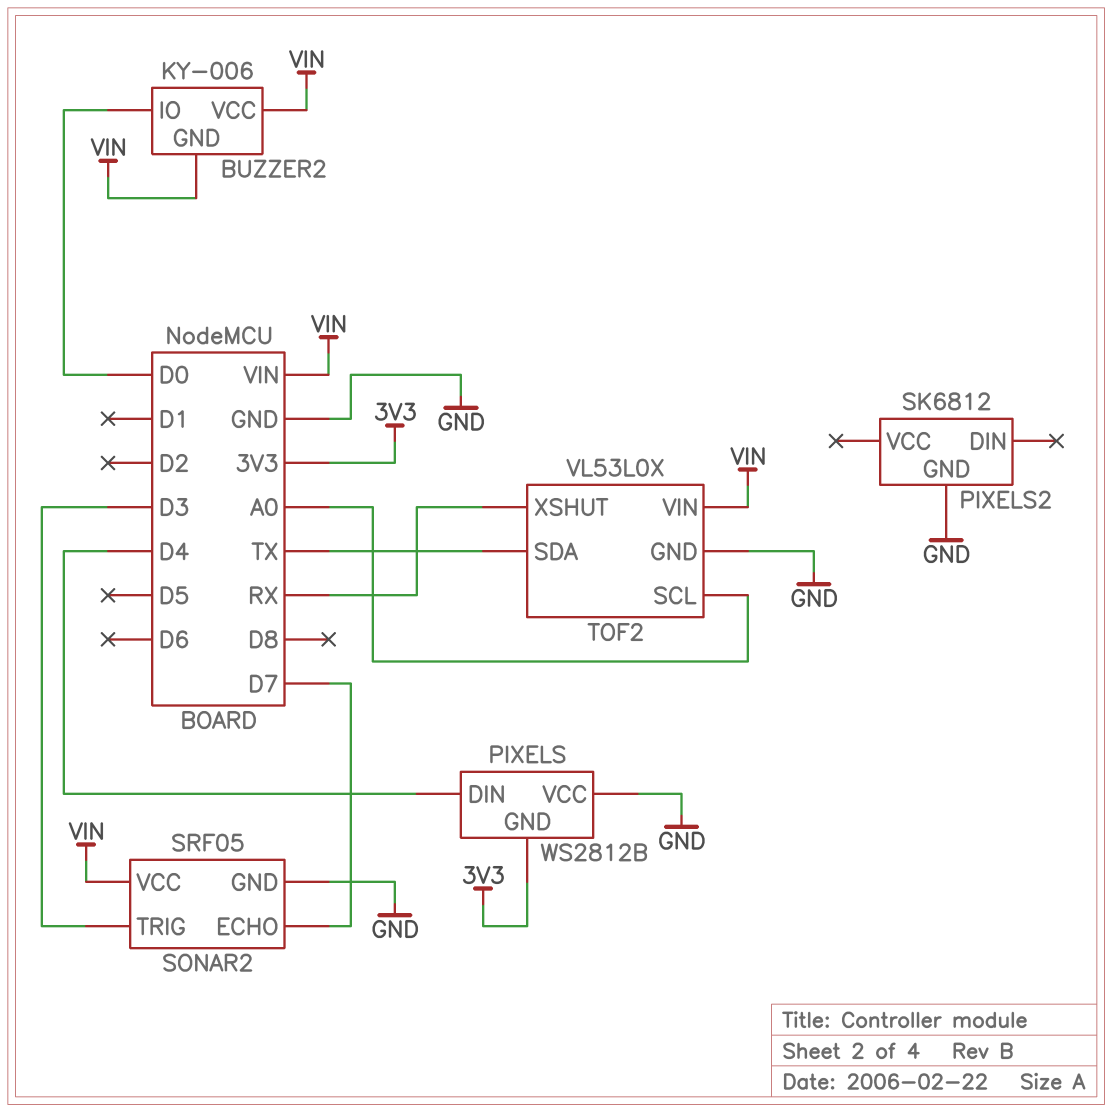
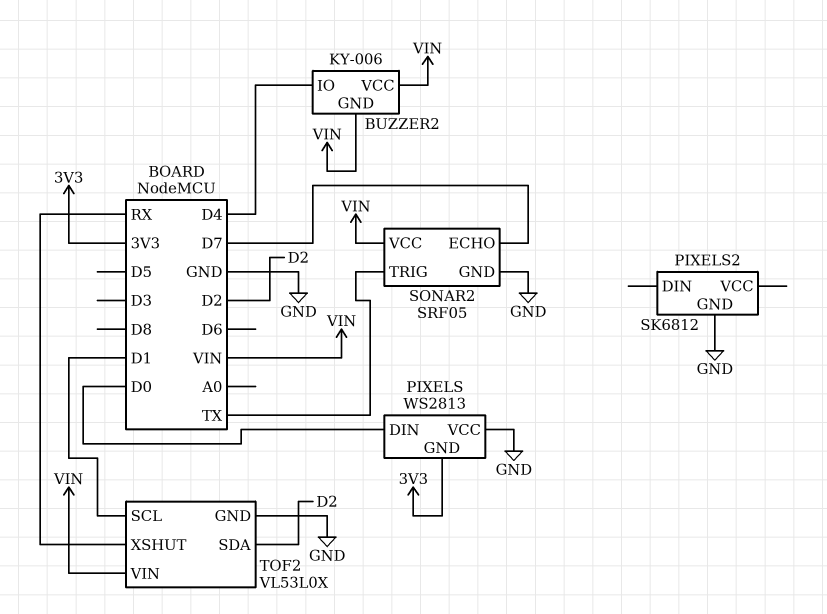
BUZZER2 pin IO: D0 -> D4
PIXELS: WS2812B -> WS2813
PIXELS pin DIN: D4 -> D0
SONAR2 pin TRIG: D3 -> TX
TOF2 pin SCL: A0 -> D1
TOF2 pin SDA: TX -> D2

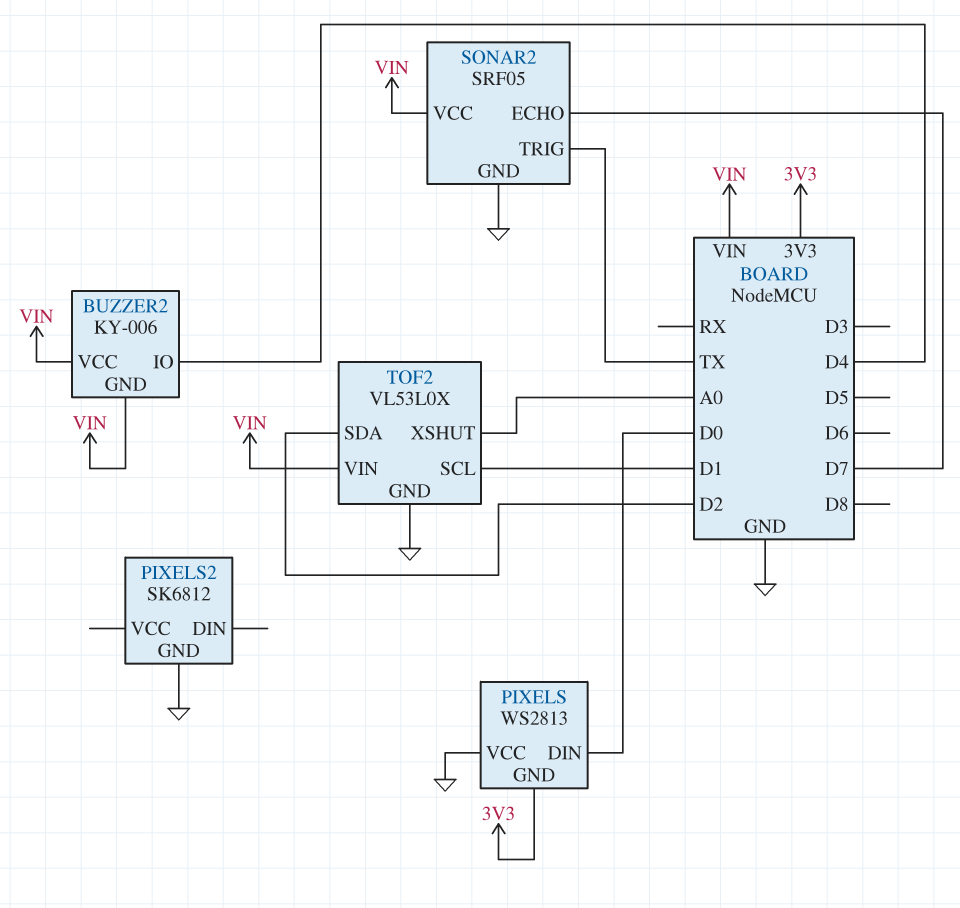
TOF2 pin XSHUT: RX -> A0

